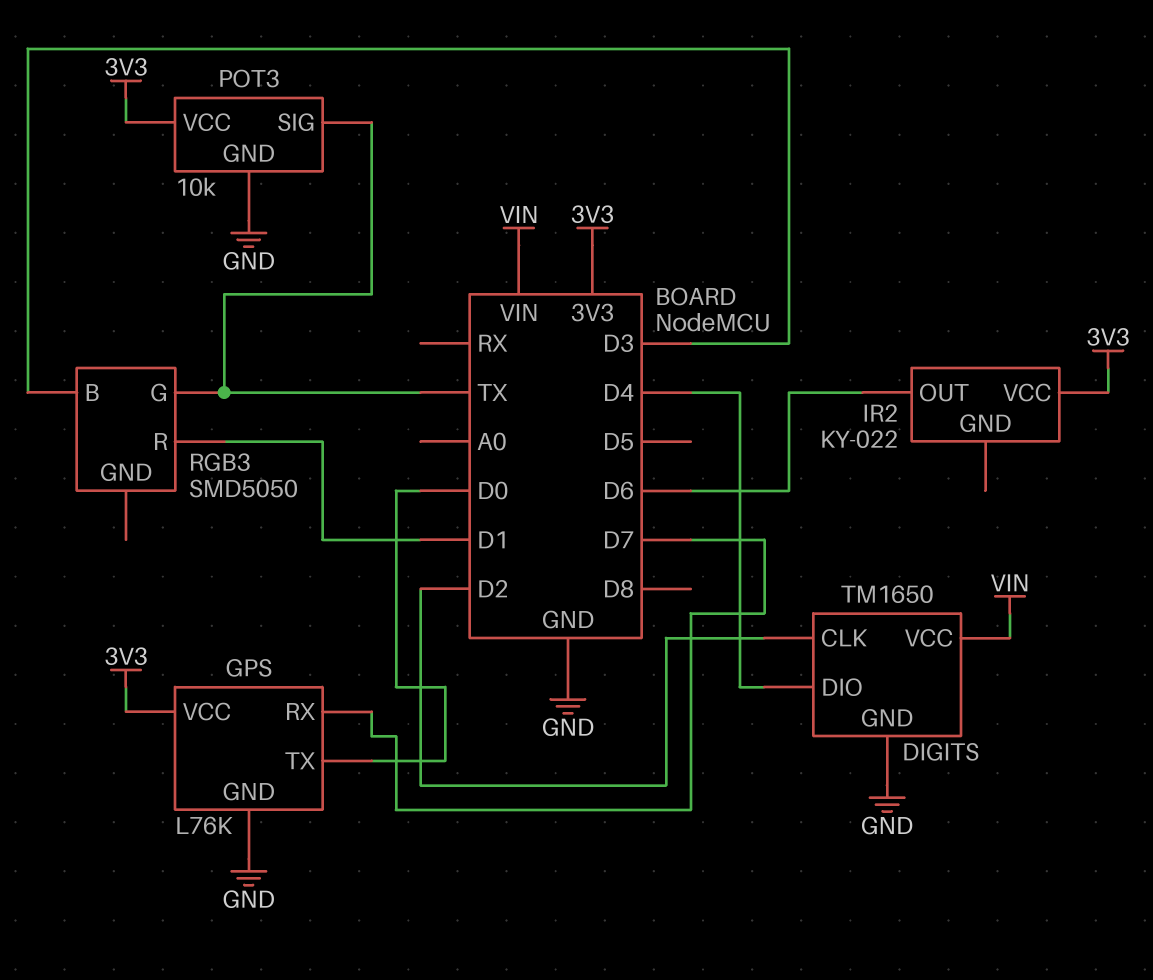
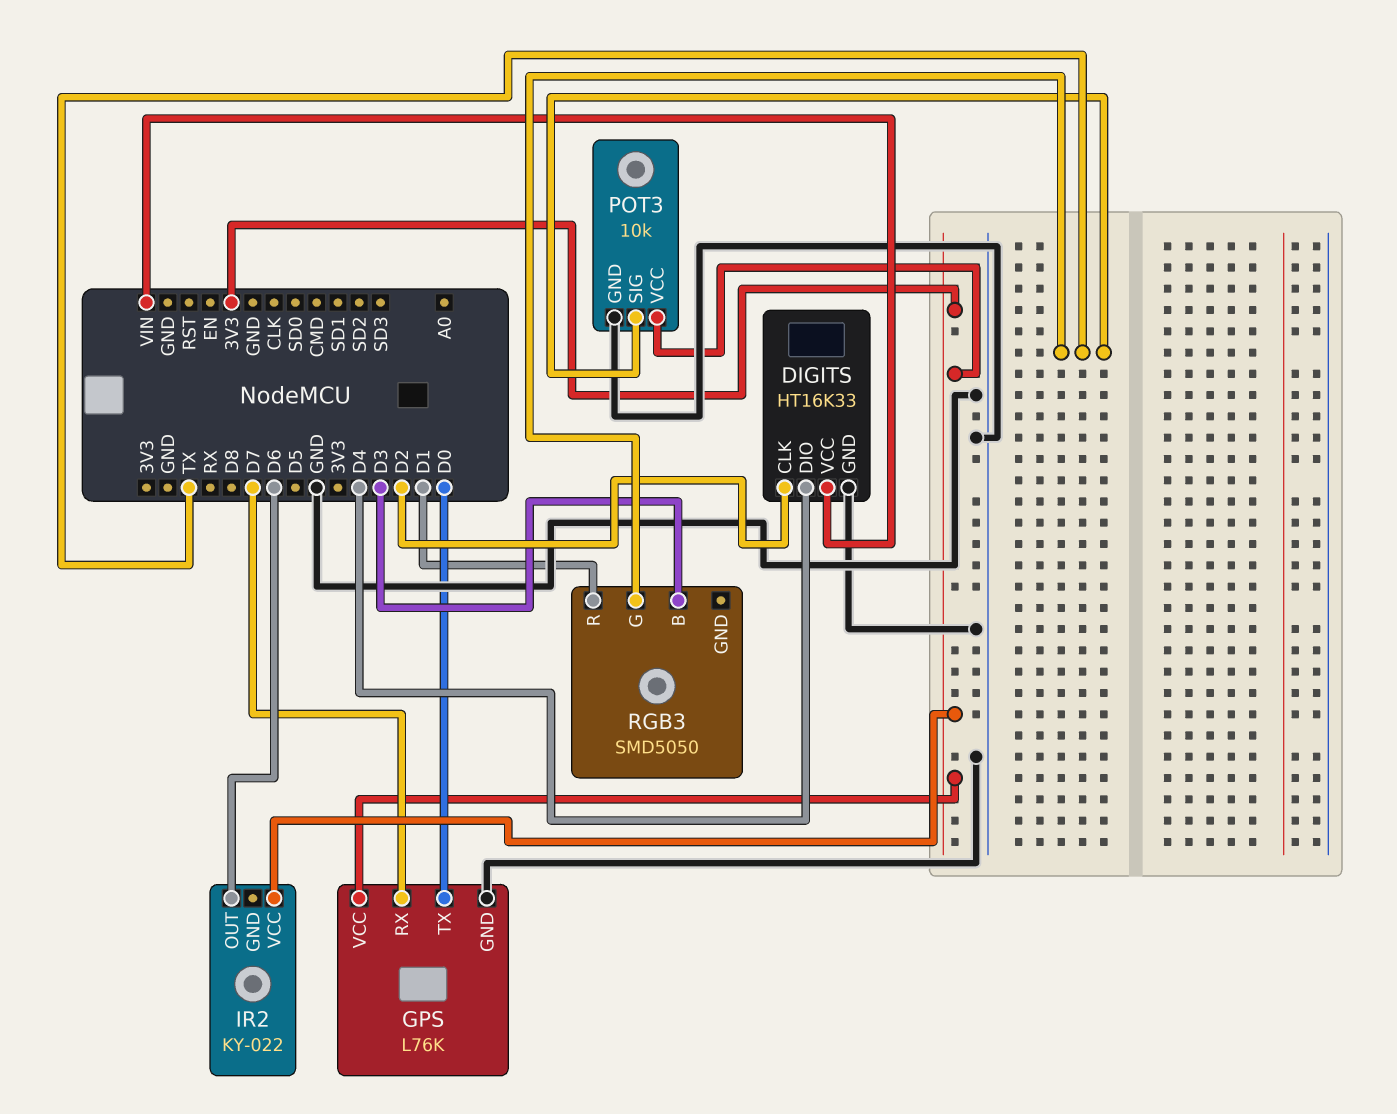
DIGITS: TM1650 -> HT16K33

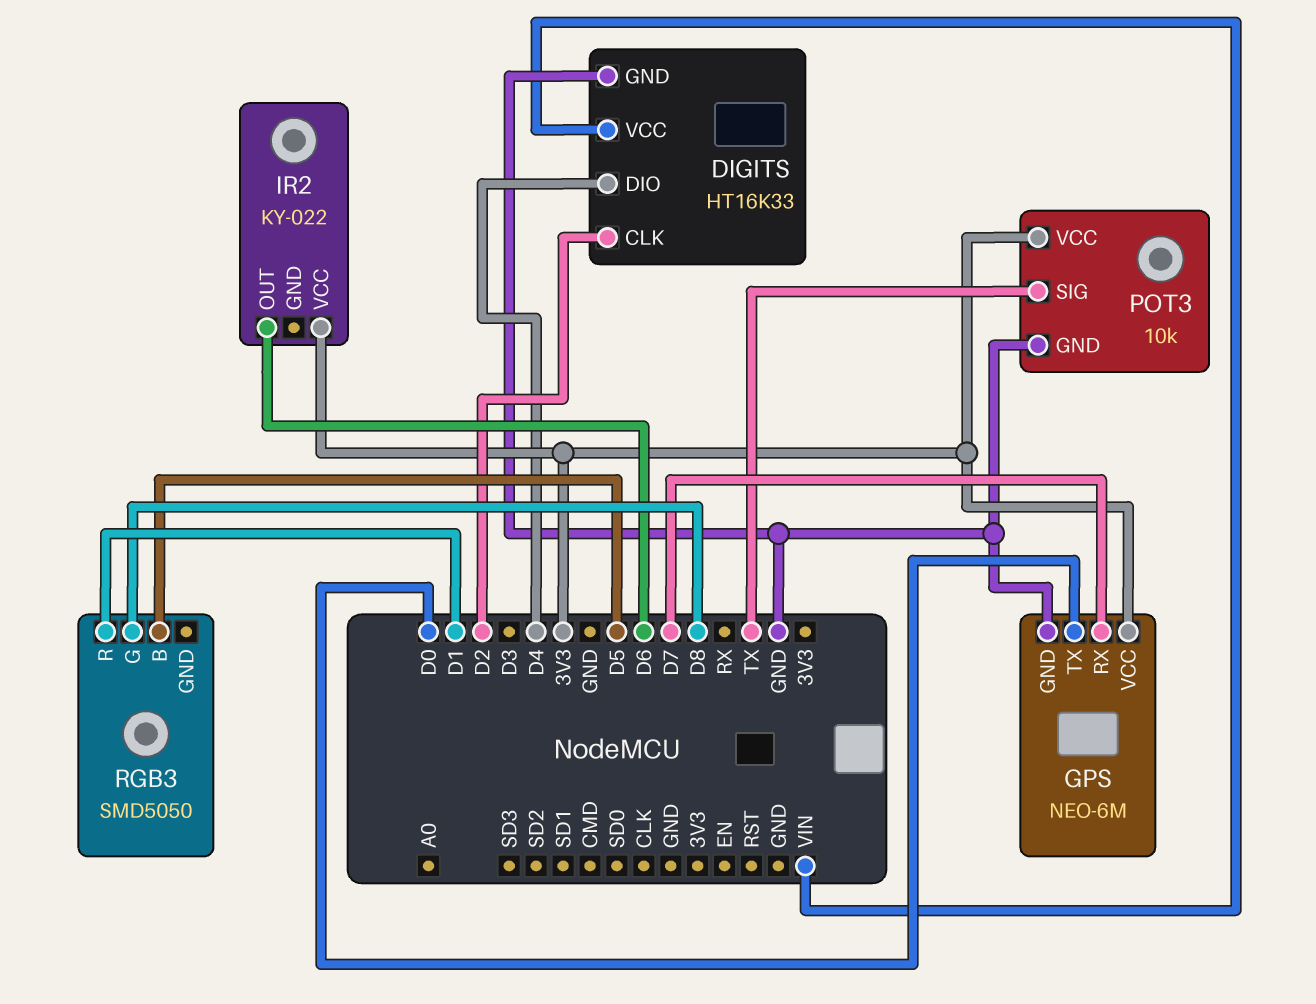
GPS: L76K -> NEO-6M
RGB3 pin B: D3 -> D5
RGB3 pin G: TX -> D8

